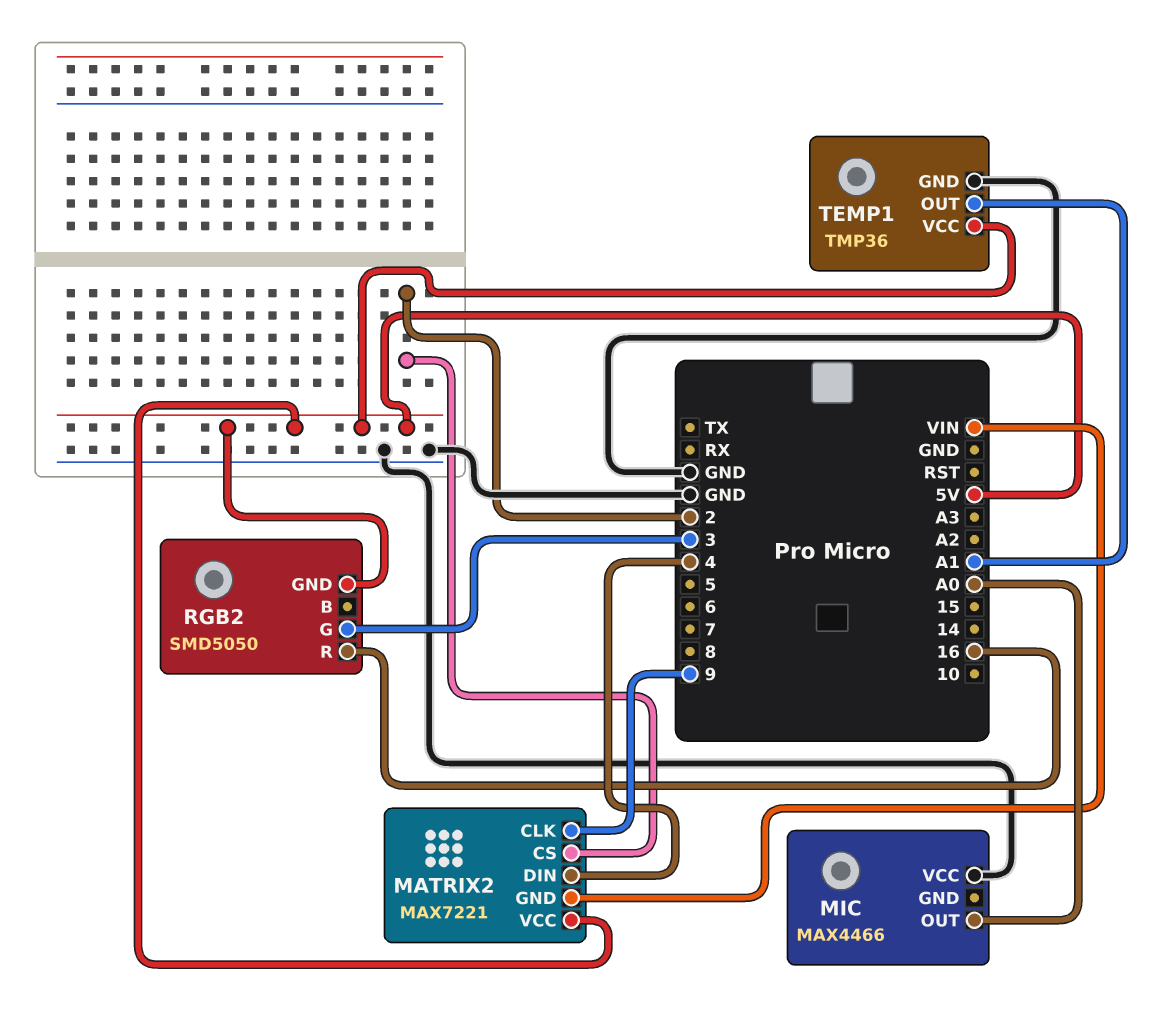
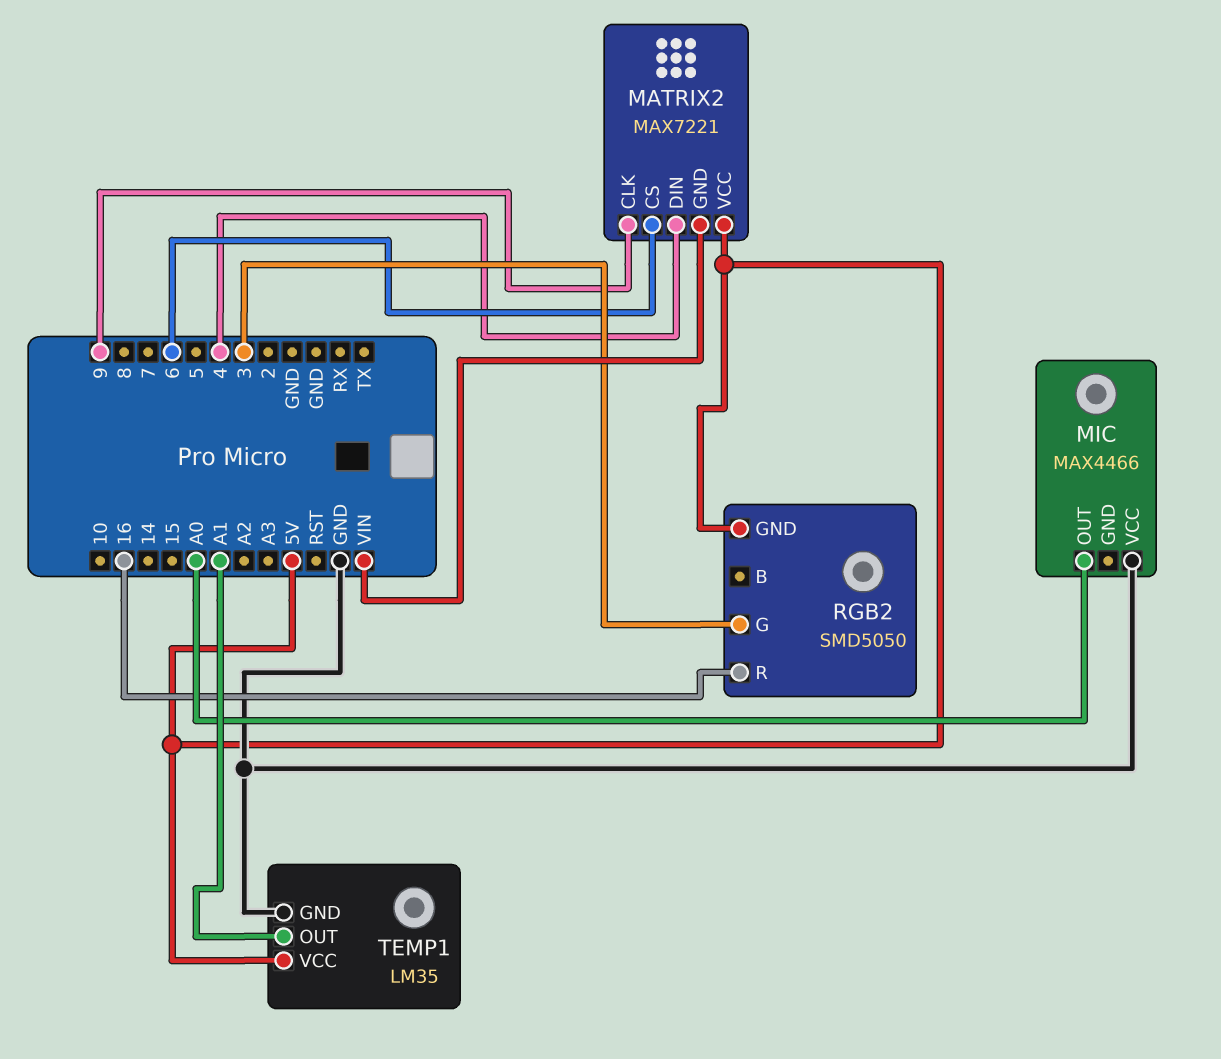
MATRIX2 pin CS: 2 -> 6
TEMP1: TMP36 -> LM35

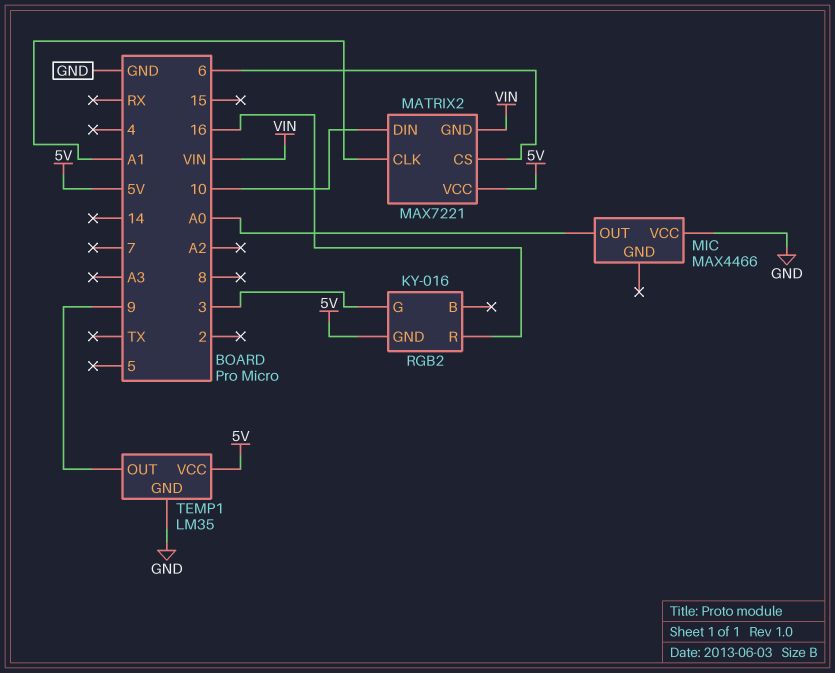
MATRIX2 pin CLK: 9 -> A1
MATRIX2 pin DIN: 4 -> 10
RGB2: SMD5050 -> KY-016
TEMP1 pin OUT: A1 -> 9

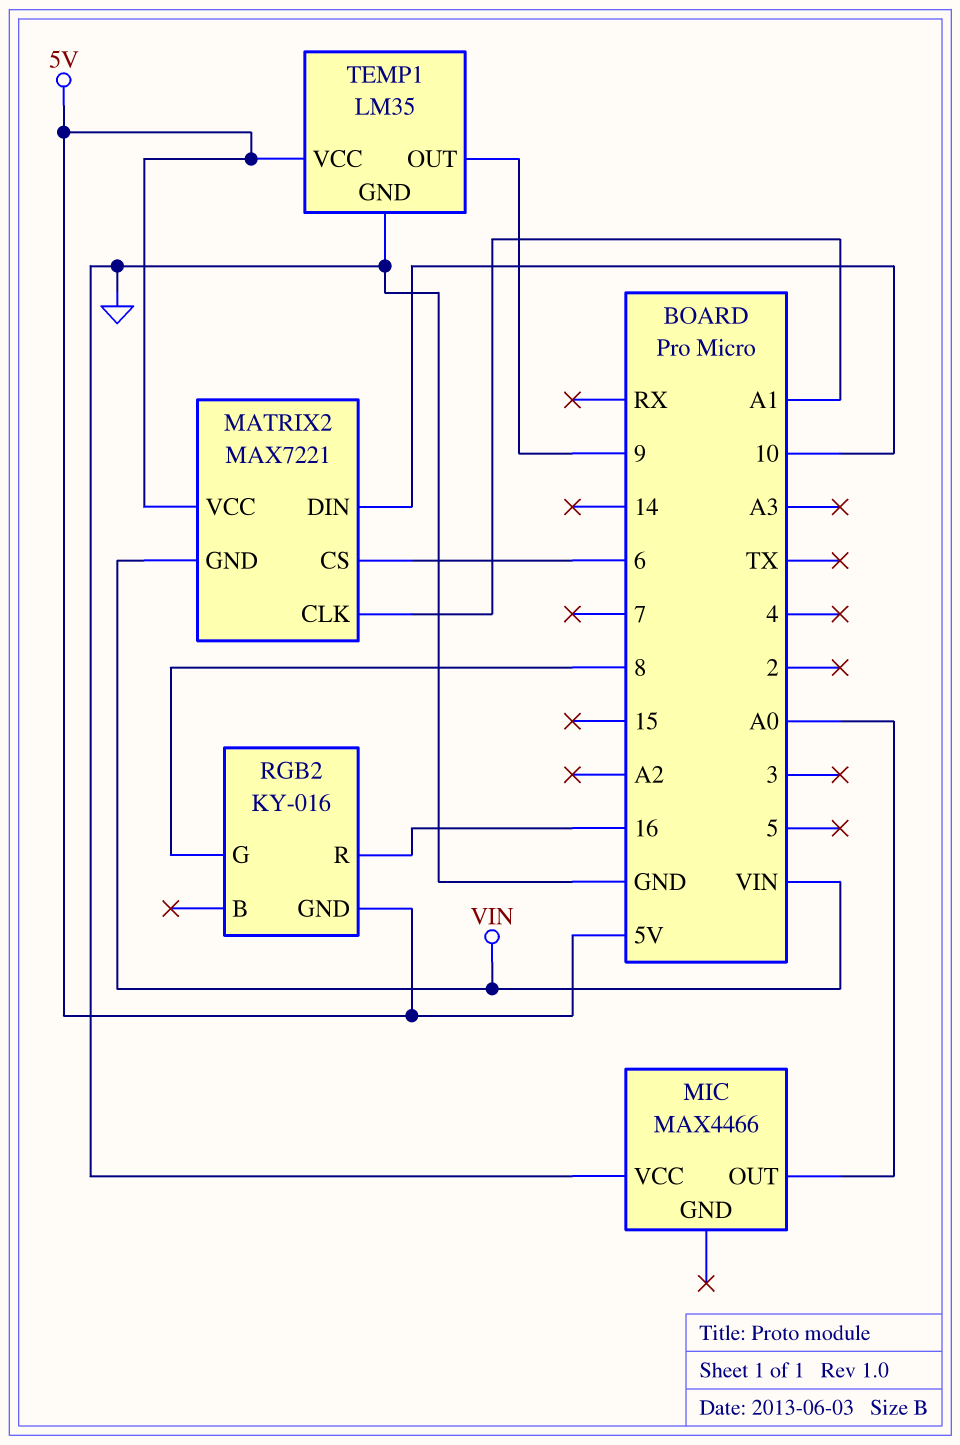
RGB2 pin G: 3 -> 8

